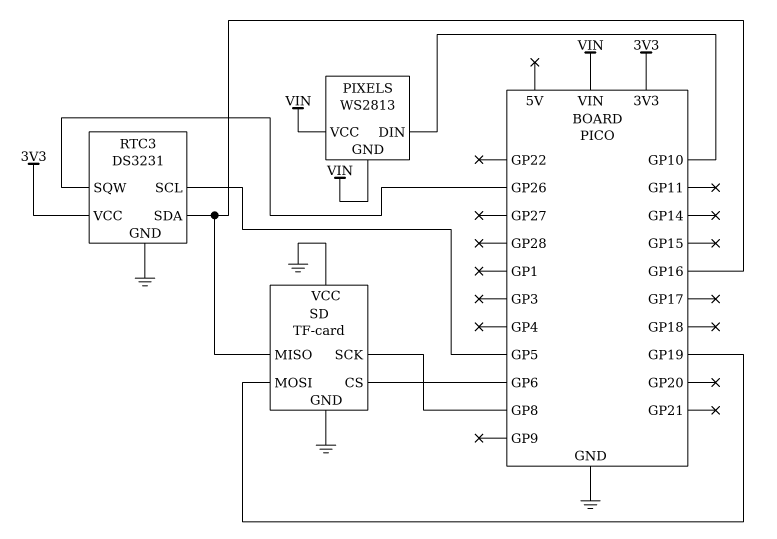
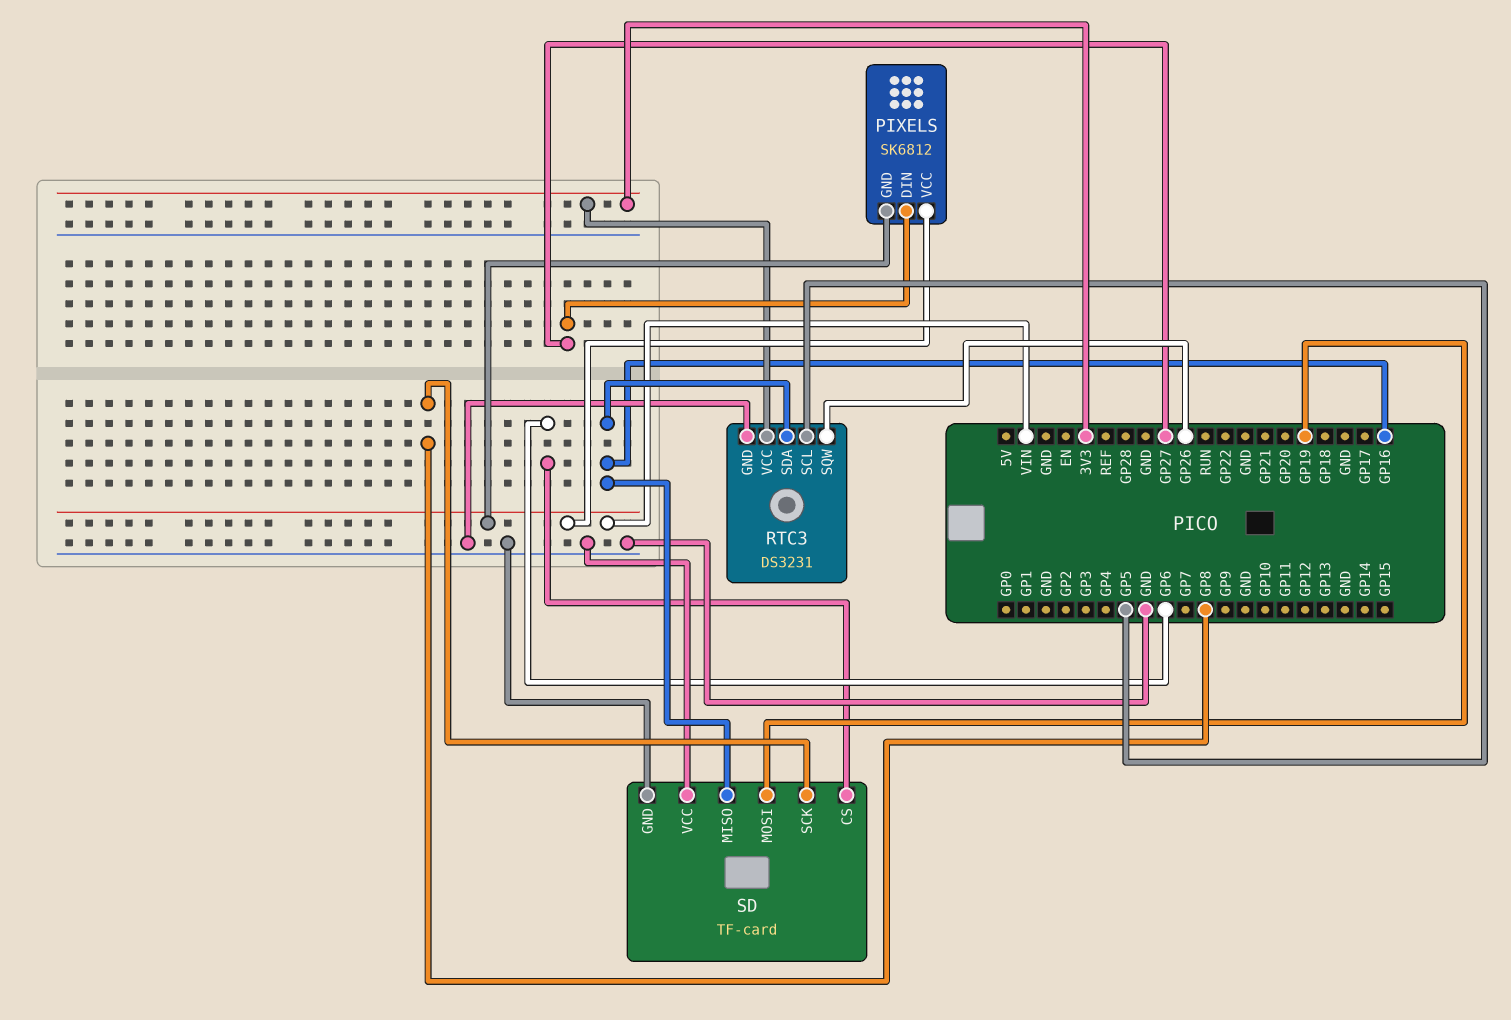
PIXELS: WS2813 -> SK6812
PIXELS pin DIN: GP10 -> GP27

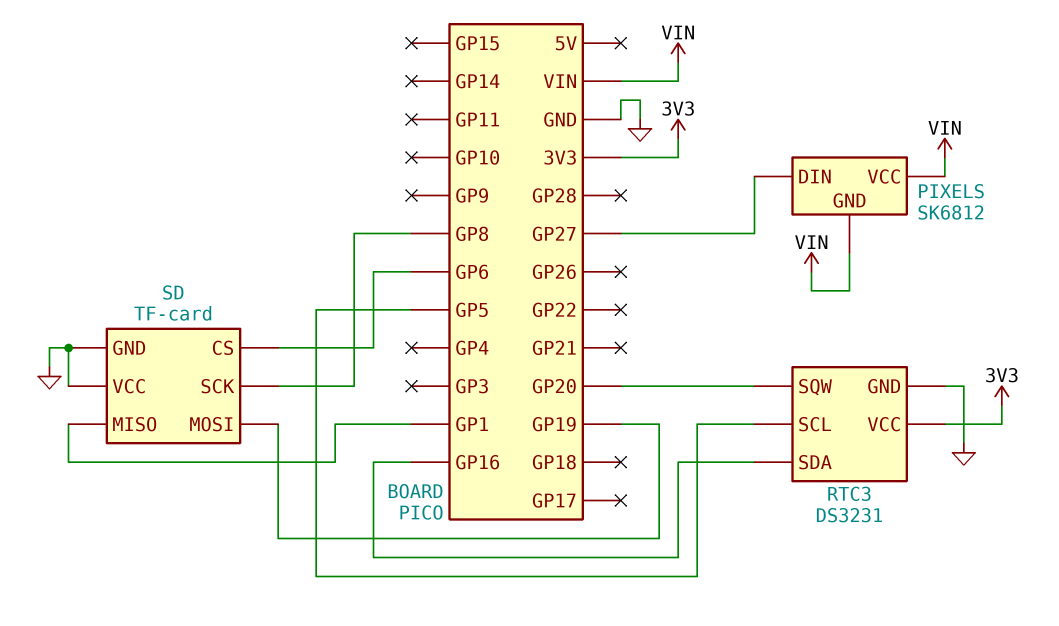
RTC3 pin SQW: GP26 -> GP20
SD pin MISO: GP16 -> GP1

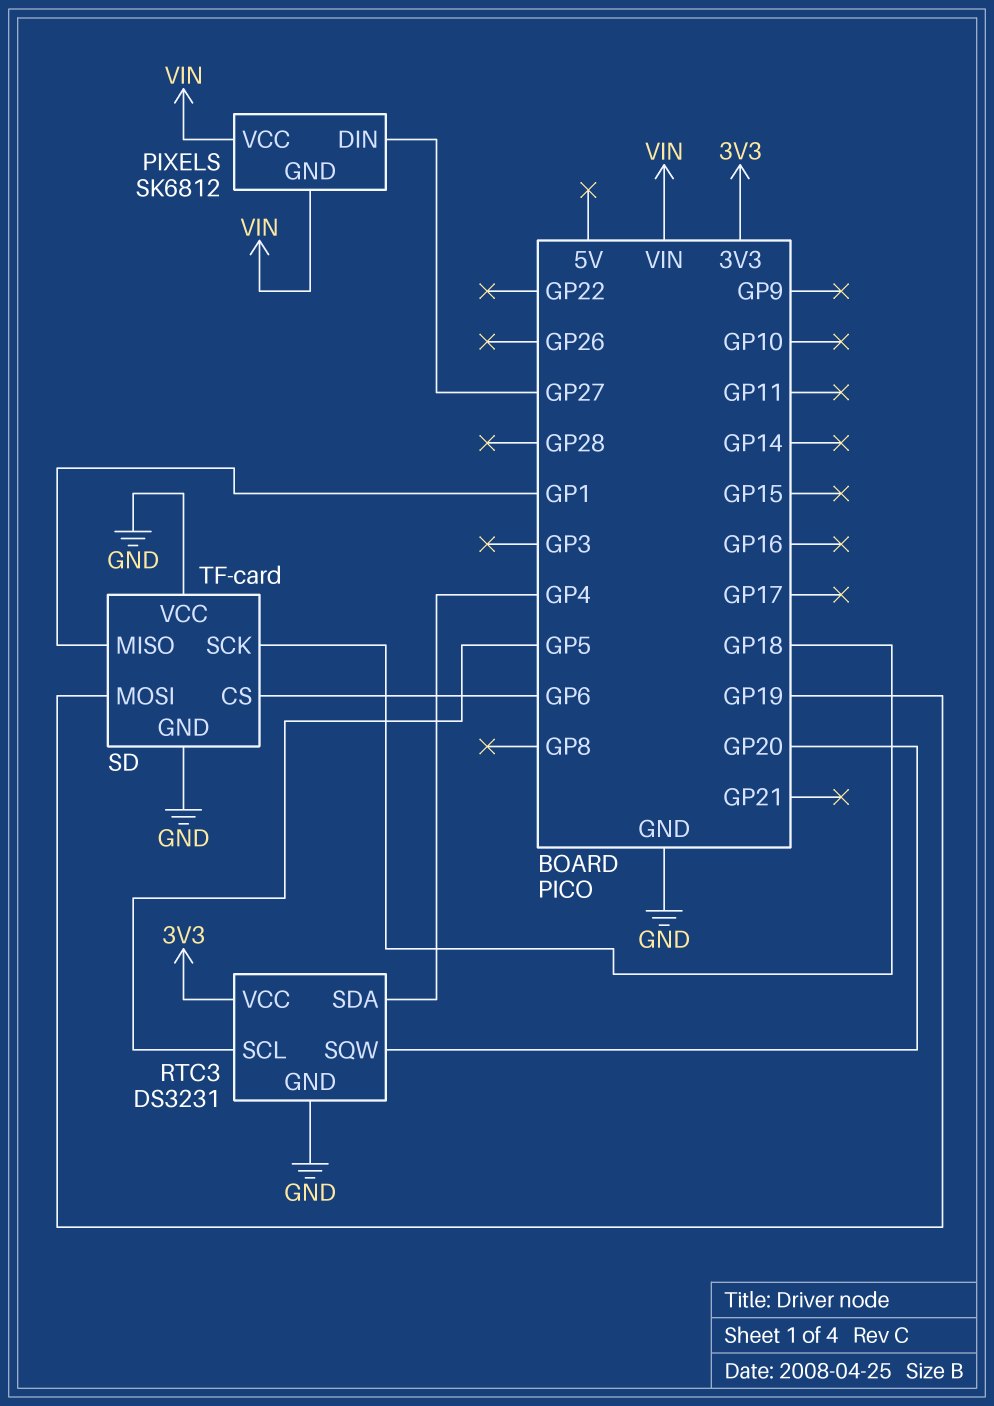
RTC3 pin SDA: GP16 -> GP4
SD pin SCK: GP8 -> GP18

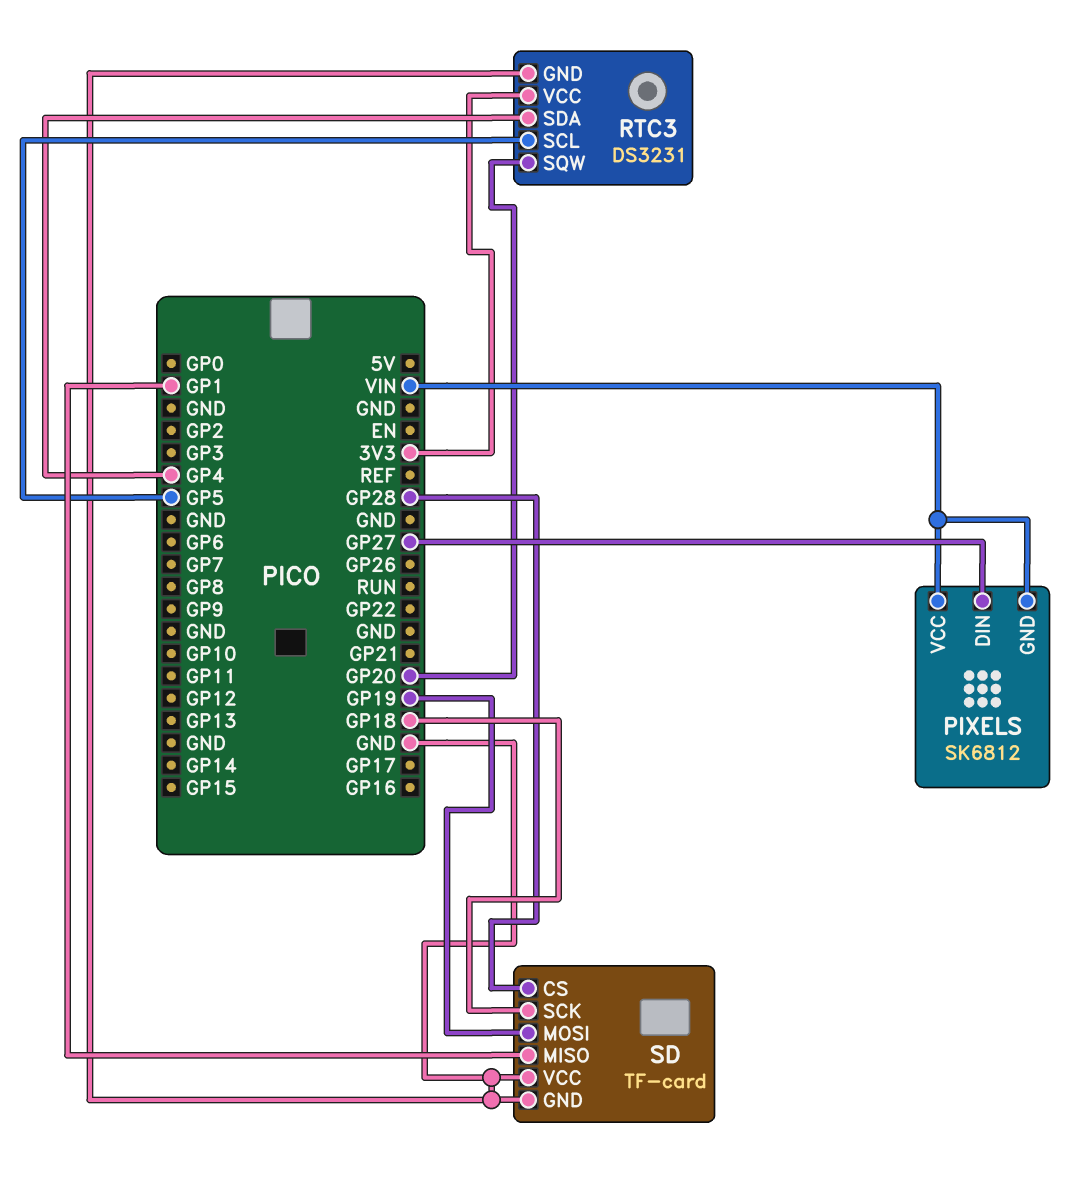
SD pin CS: GP6 -> GP28

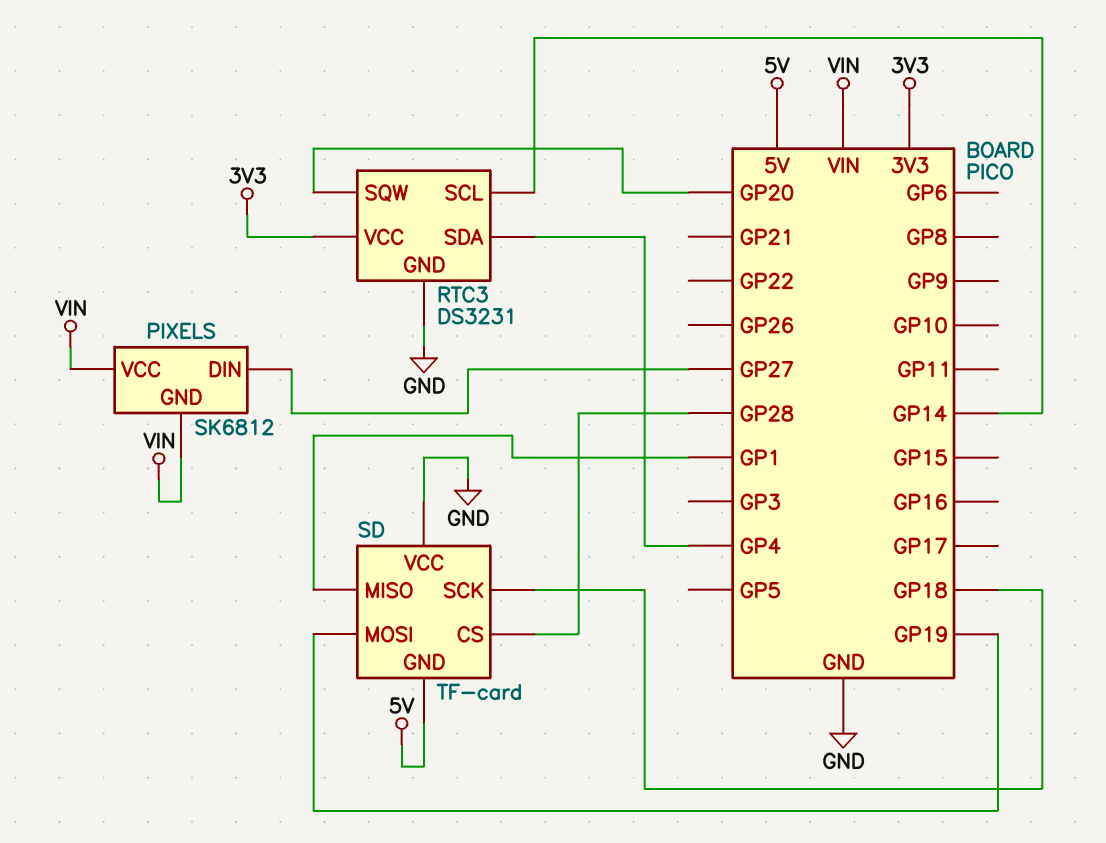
RTC3 pin SCL: GP5 -> GP14
SD pin GND: GND -> 5V

